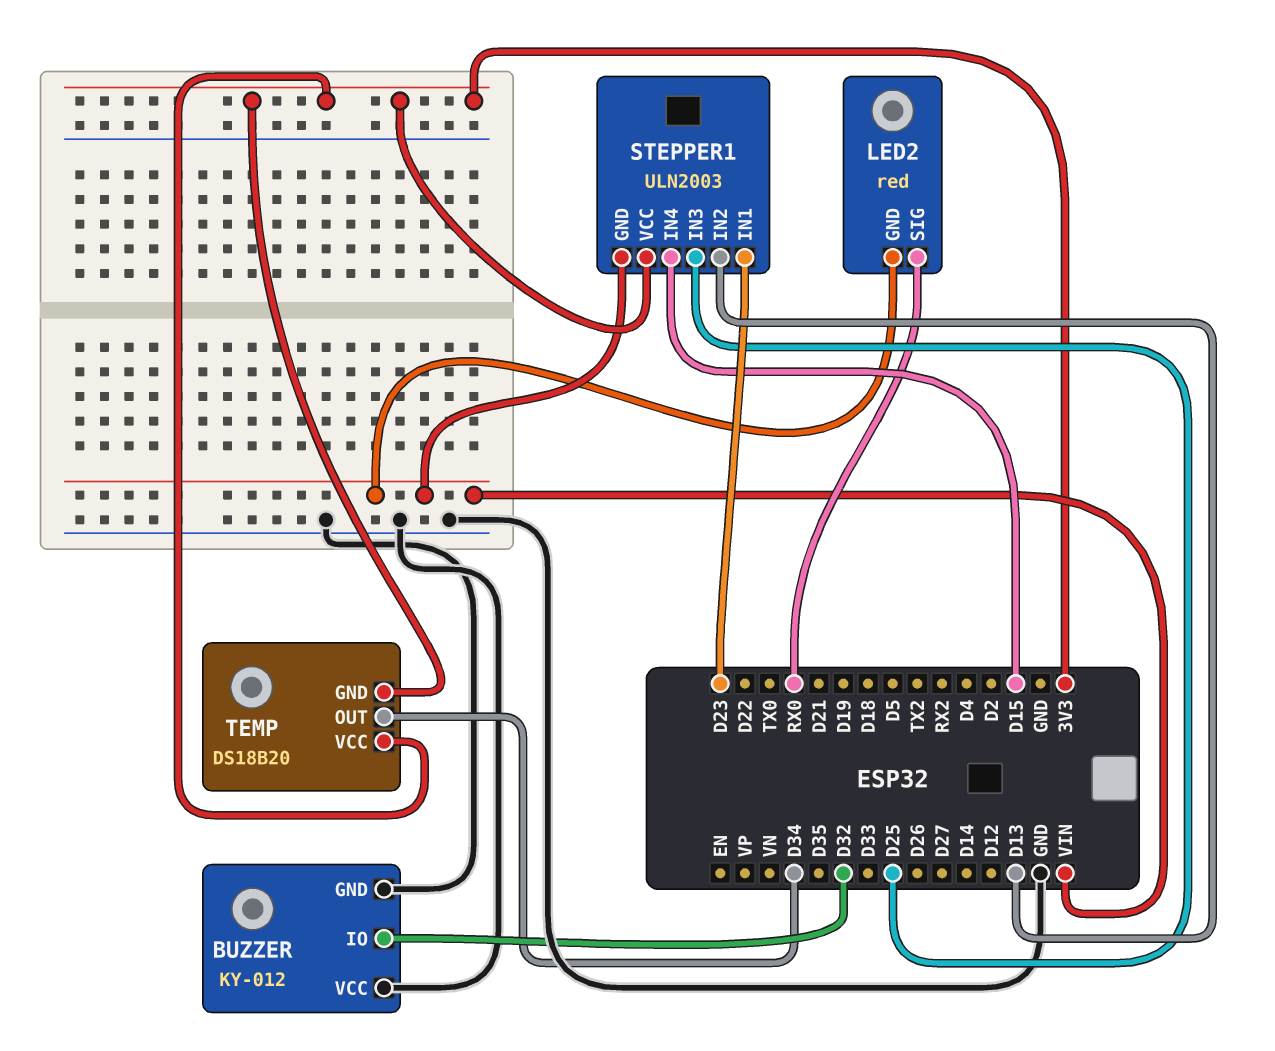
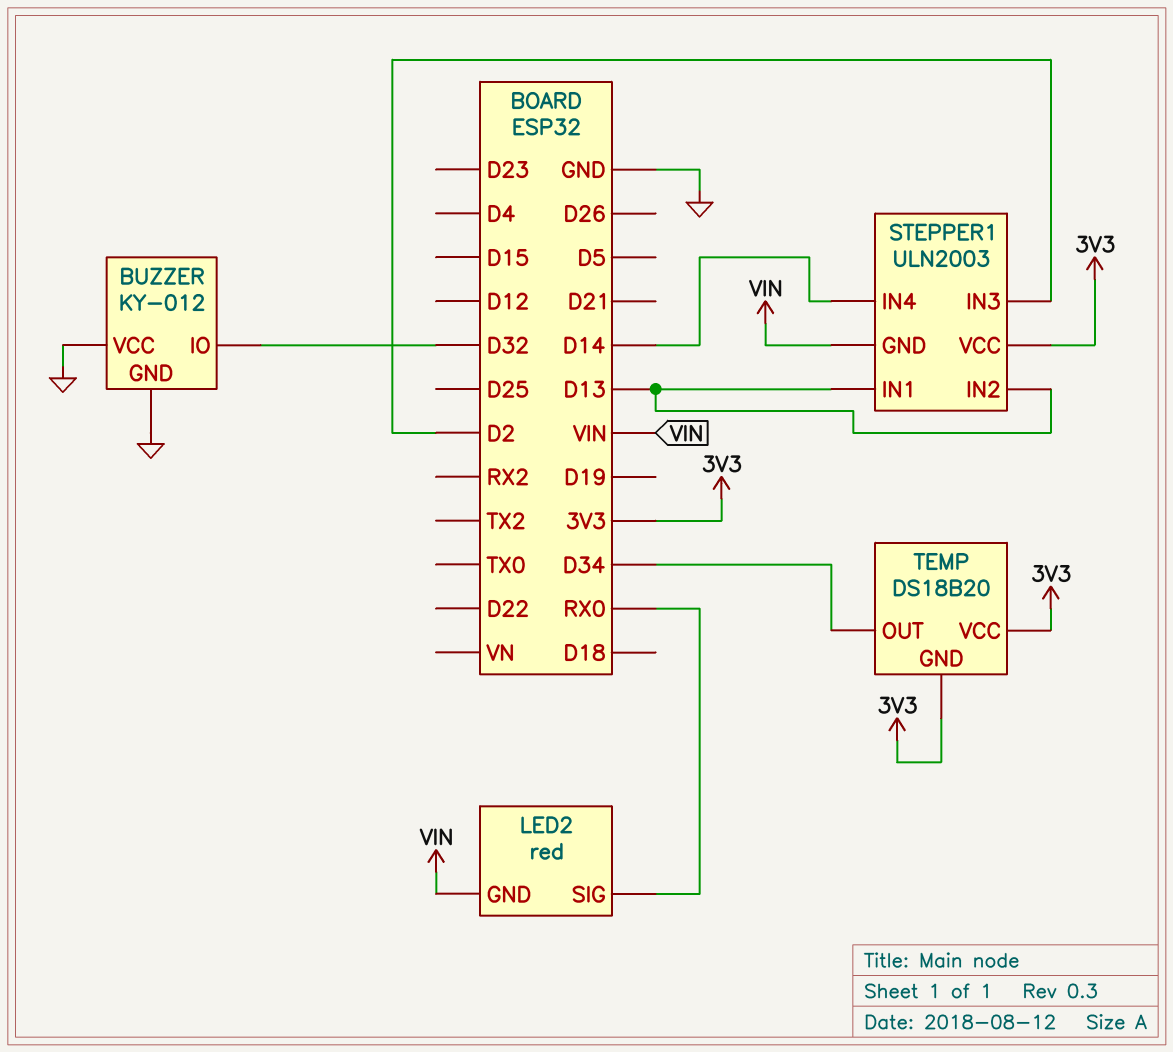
STEPPER1 pin IN1: D23 -> D13
STEPPER1 pin IN3: D25 -> D2
STEPPER1 pin IN4: D15 -> D14

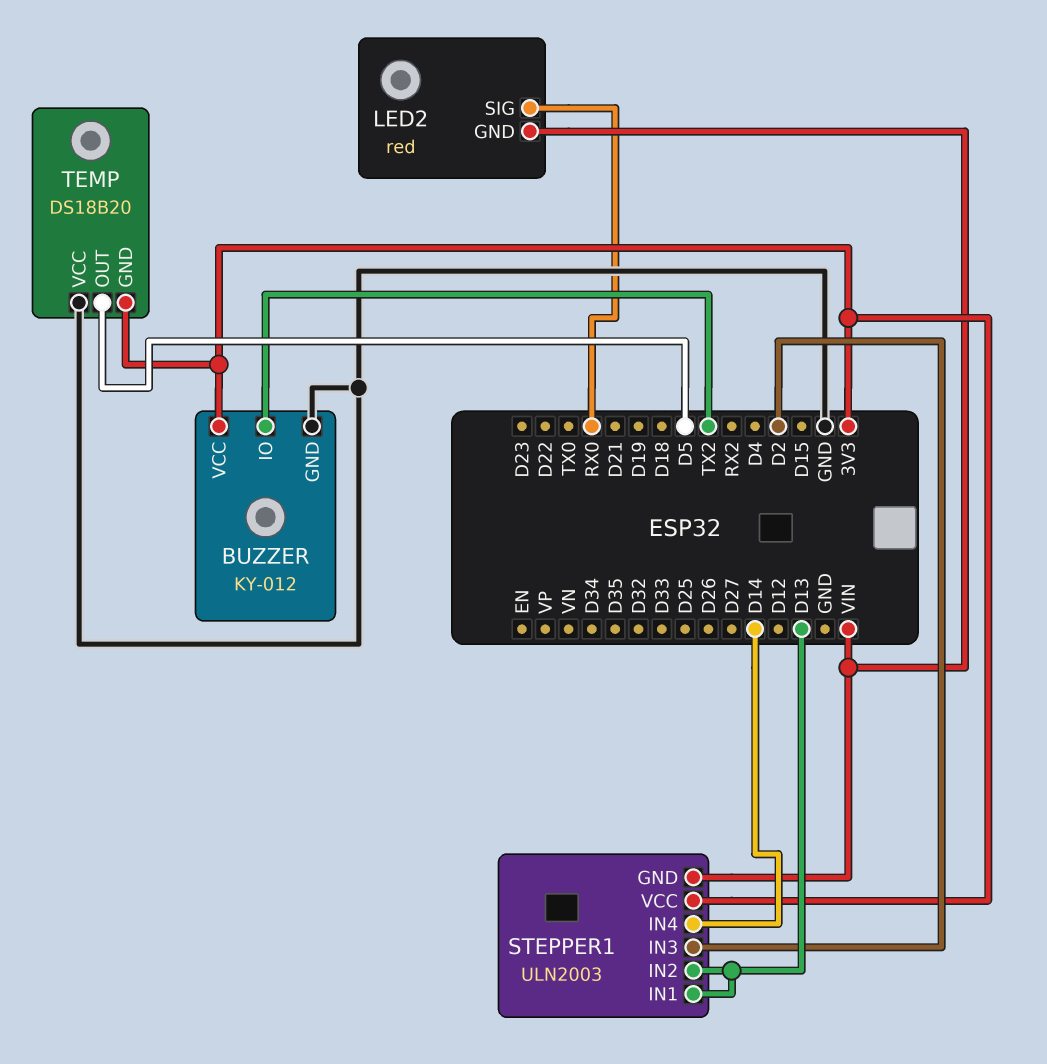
BUZZER pin IO: D32 -> TX2
BUZZER pin VCC: GND -> 3V3
TEMP pin OUT: D34 -> D5
TEMP pin VCC: 3V3 -> GND

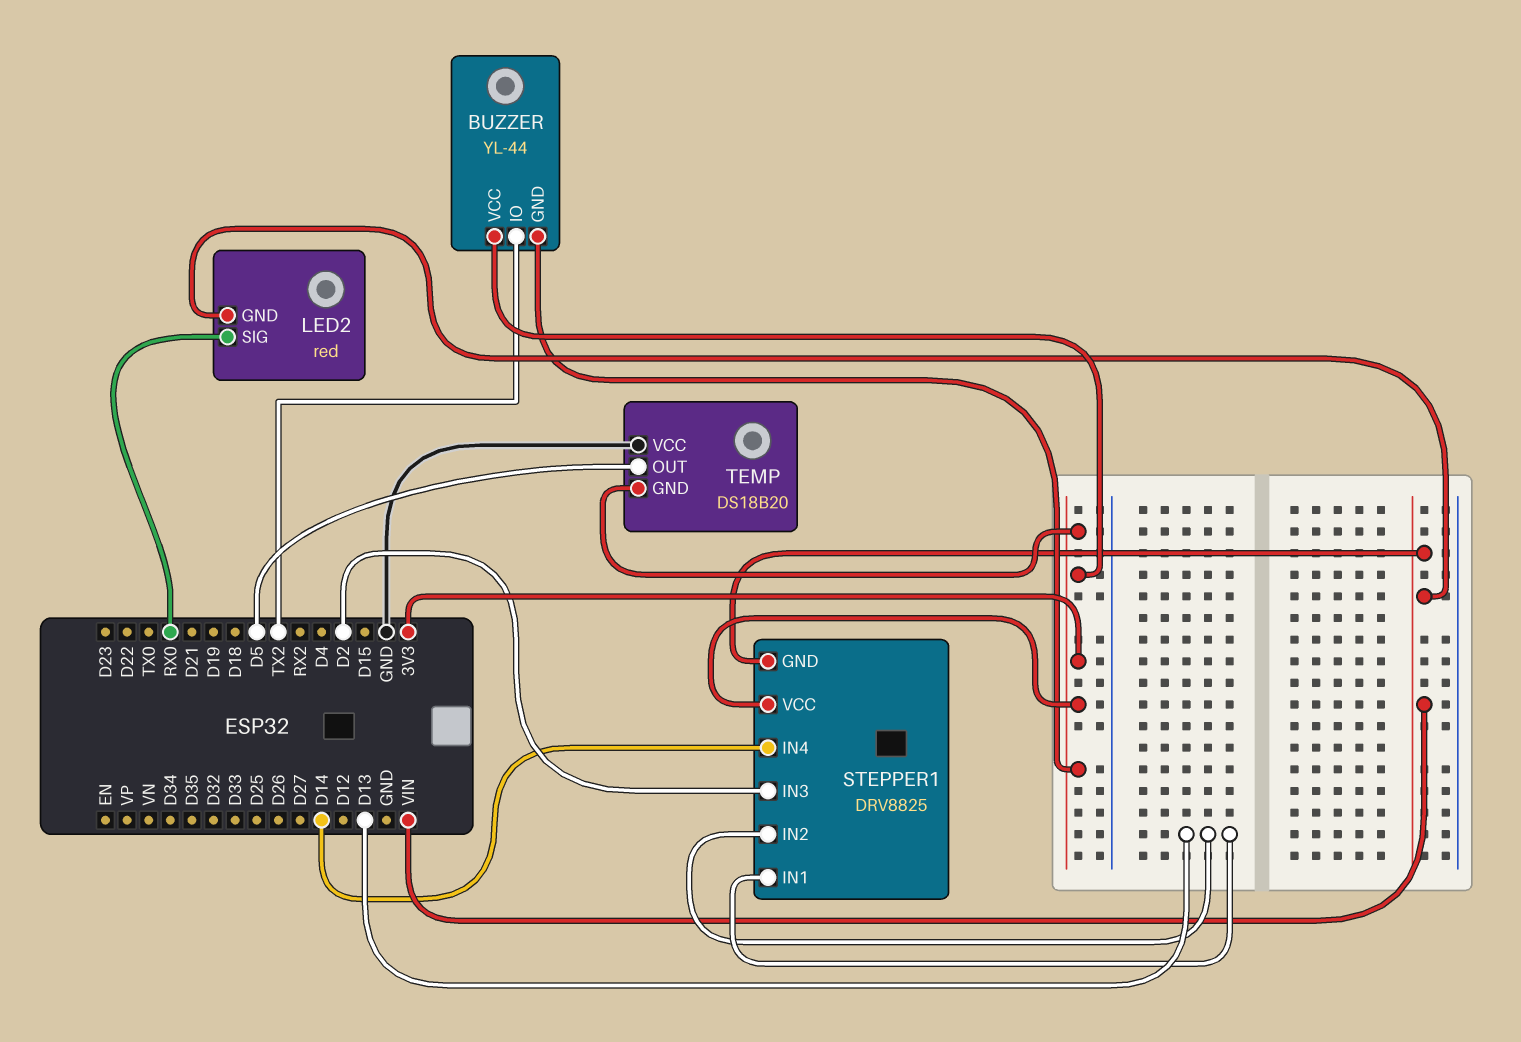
BUZZER: KY-012 -> YL-44
BUZZER pin GND: GND -> 3V3
STEPPER1: ULN2003 -> DRV8825

